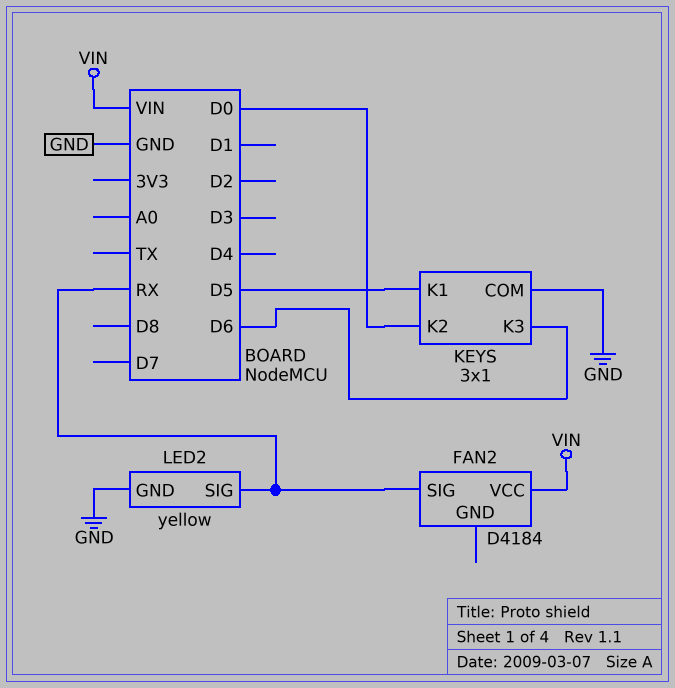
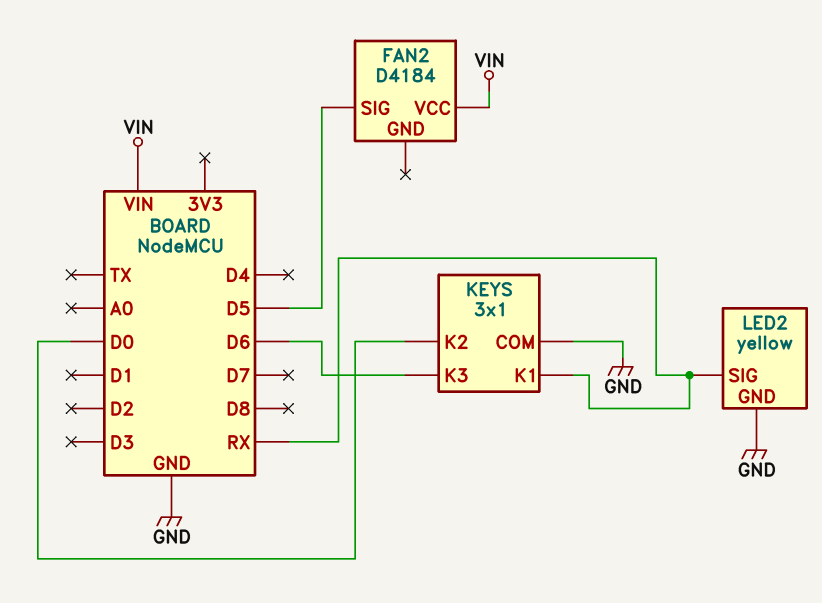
FAN2 pin SIG: RX -> D5
KEYS pin K1: D5 -> RX

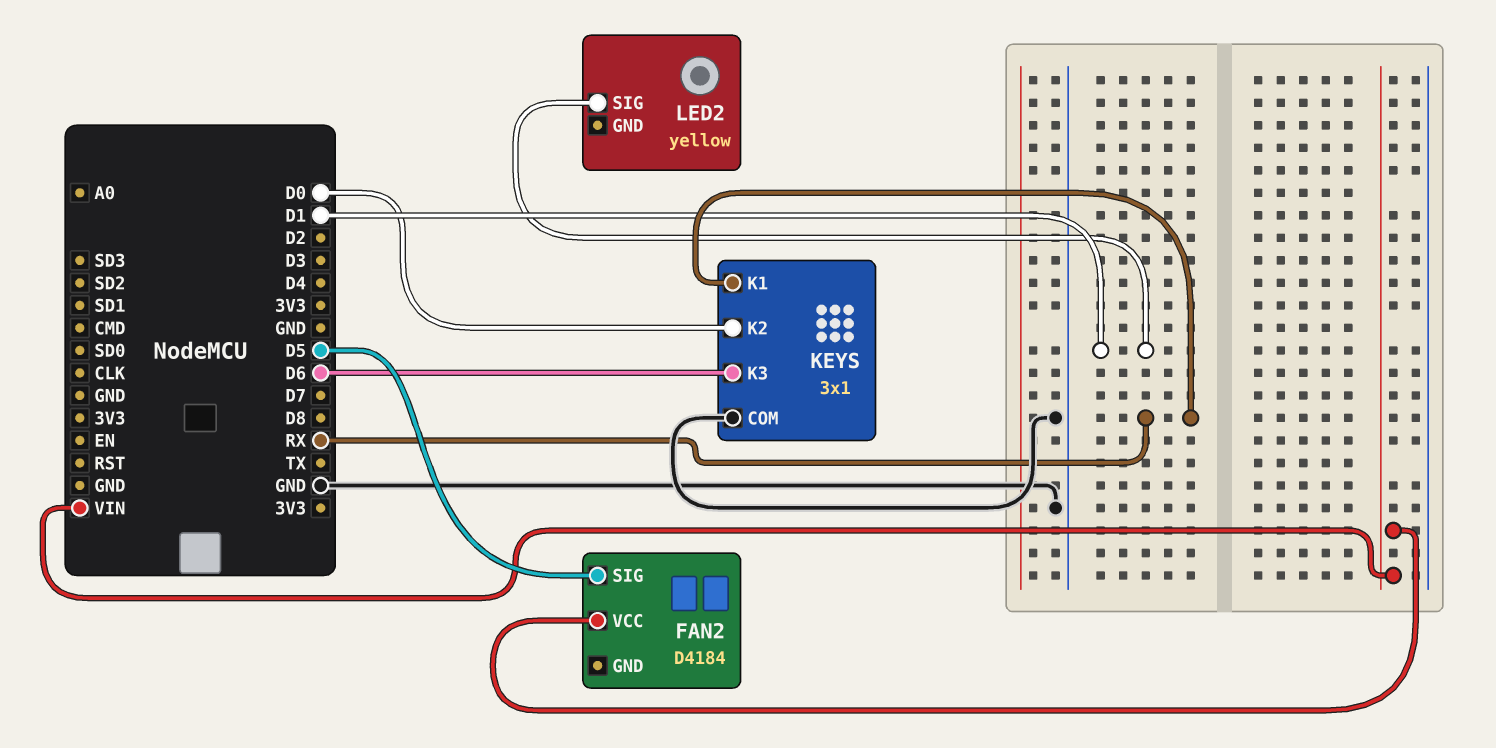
LED2 pin GND: GND -> none
LED2 pin SIG: RX -> D1

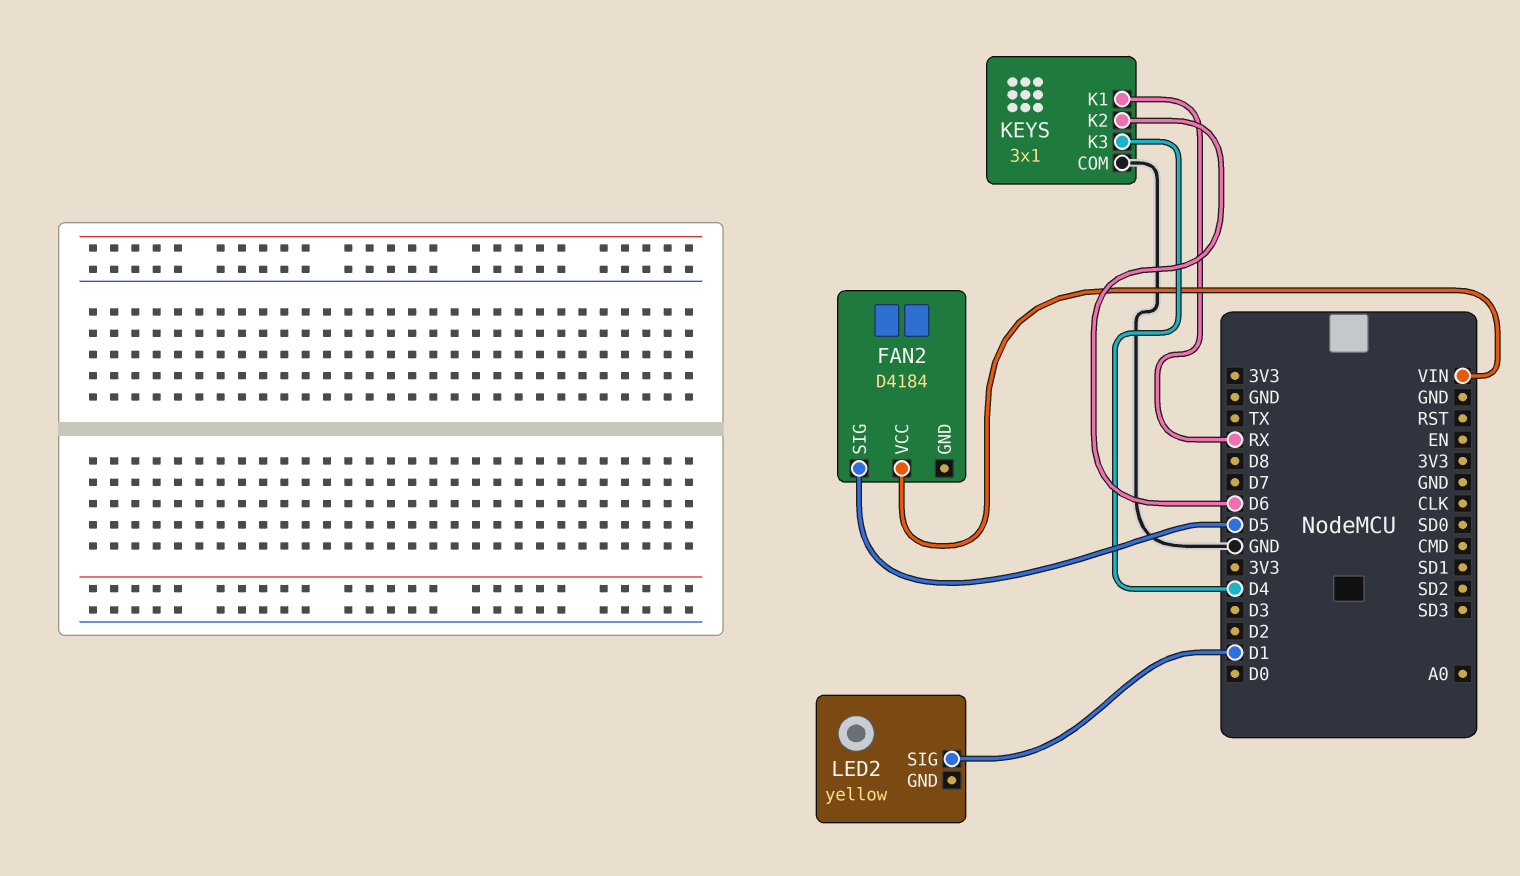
KEYS pin K2: D0 -> D6
KEYS pin K3: D6 -> D4

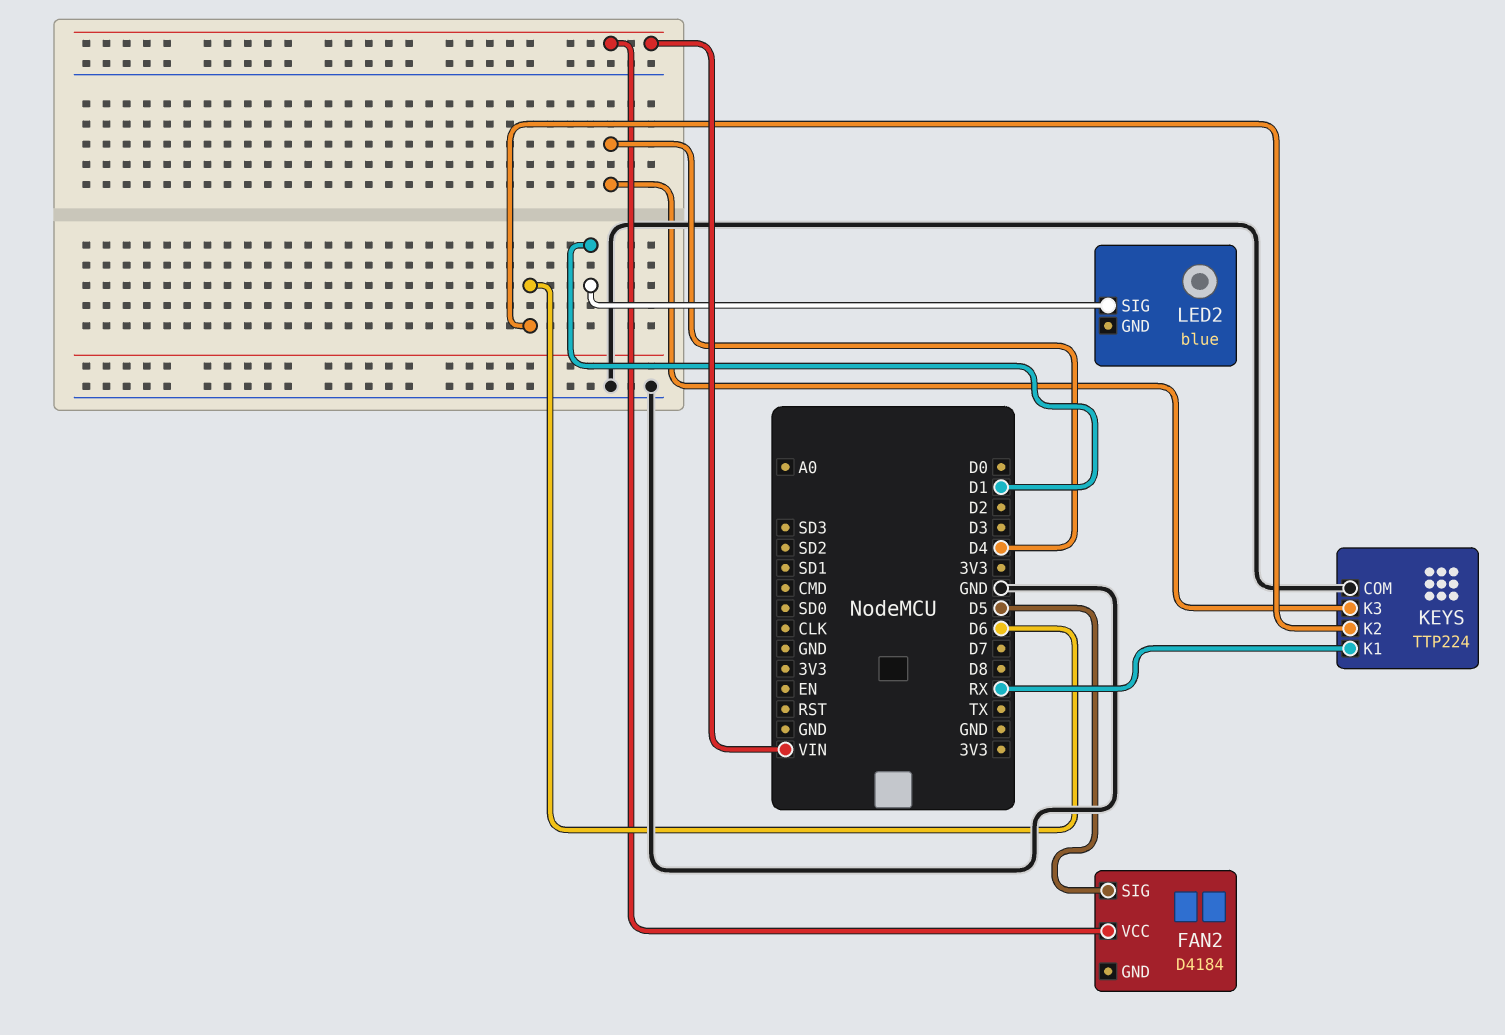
KEYS: 3x1 -> TTP224
LED2: yellow -> blue

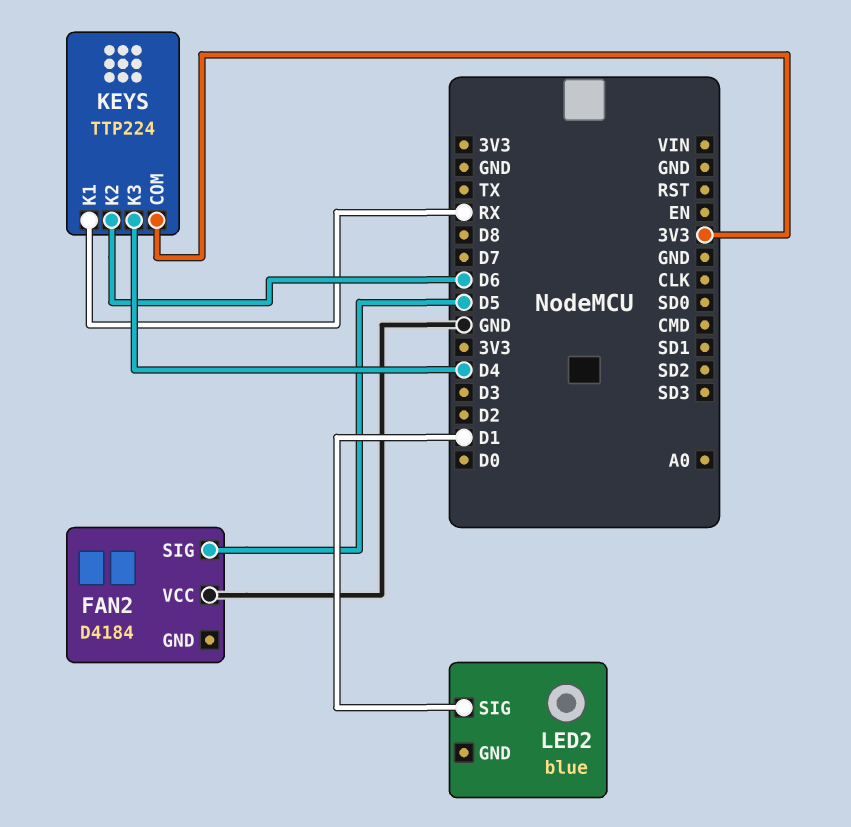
FAN2 pin VCC: VIN -> GND
KEYS pin COM: GND -> 3V3

